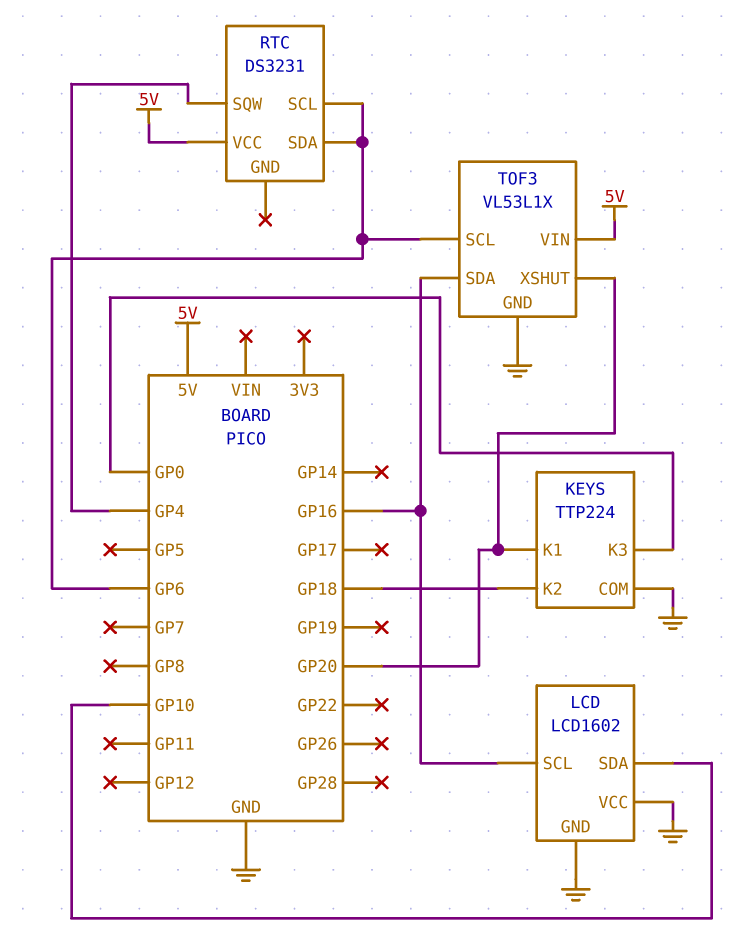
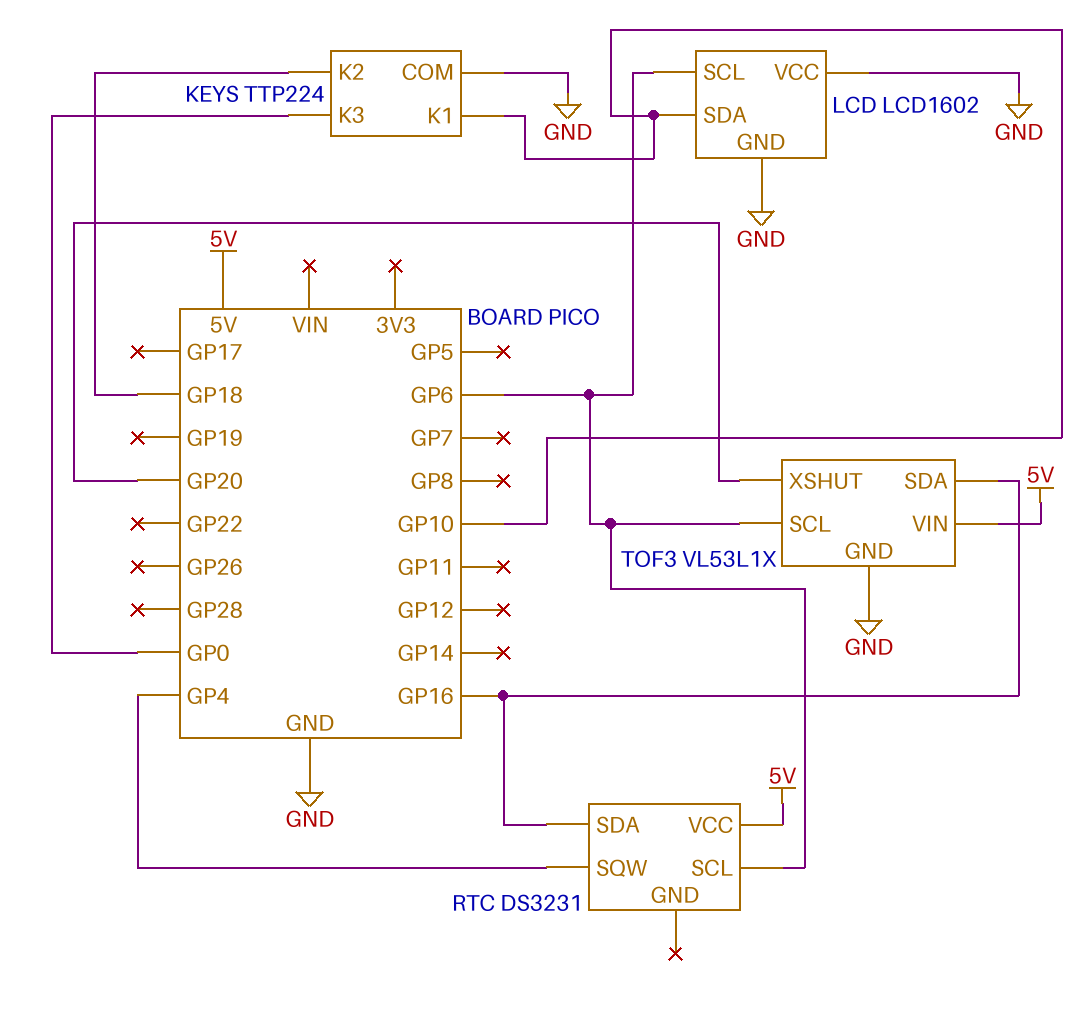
KEYS pin K1: GP20 -> GP10
LCD pin SCL: GP16 -> GP6
RTC pin SDA: GP6 -> GP16

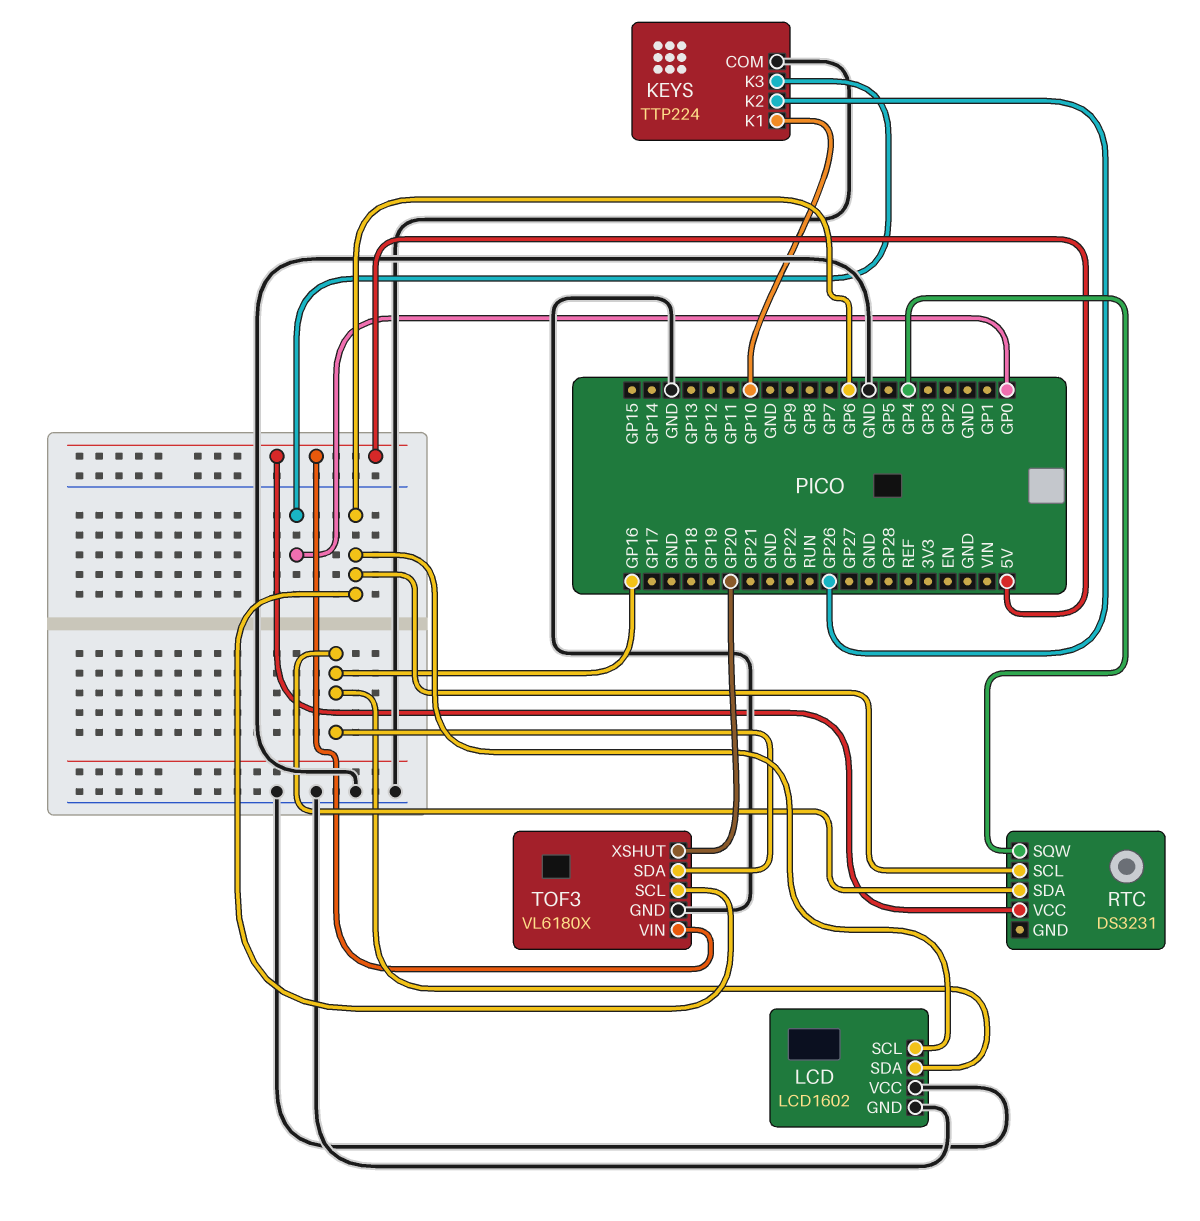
KEYS pin K2: GP18 -> GP26
LCD pin SDA: GP10 -> GP16
TOF3: VL53L1X -> VL6180X

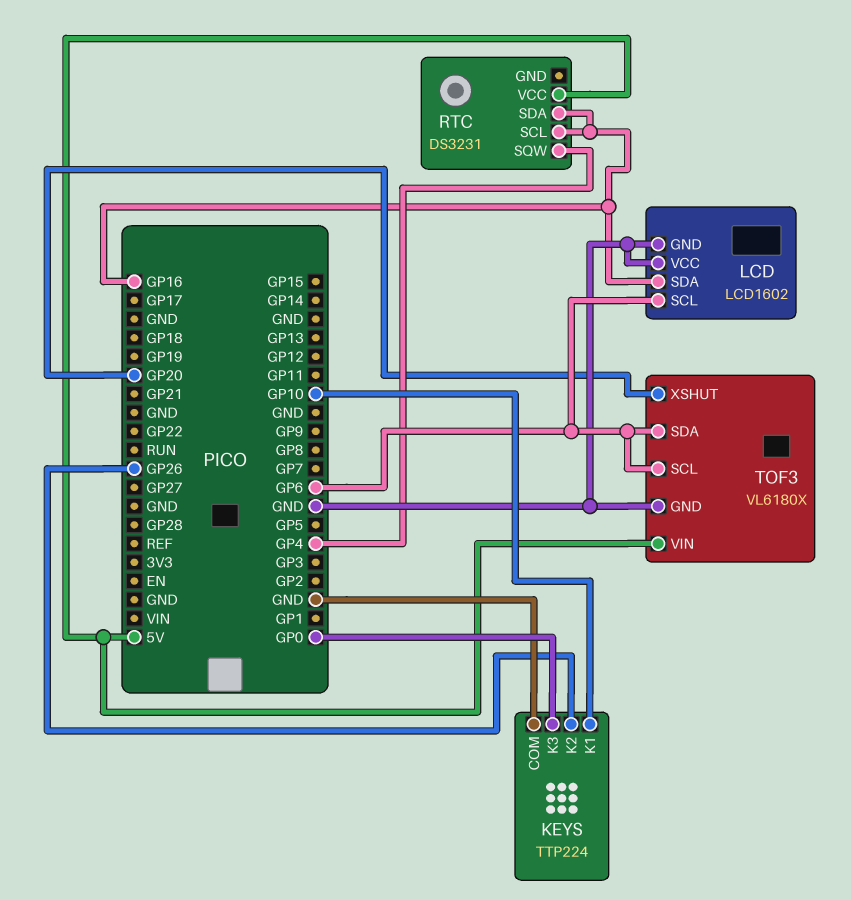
RTC pin SCL: GP6 -> GP16
TOF3 pin SDA: GP16 -> GP6

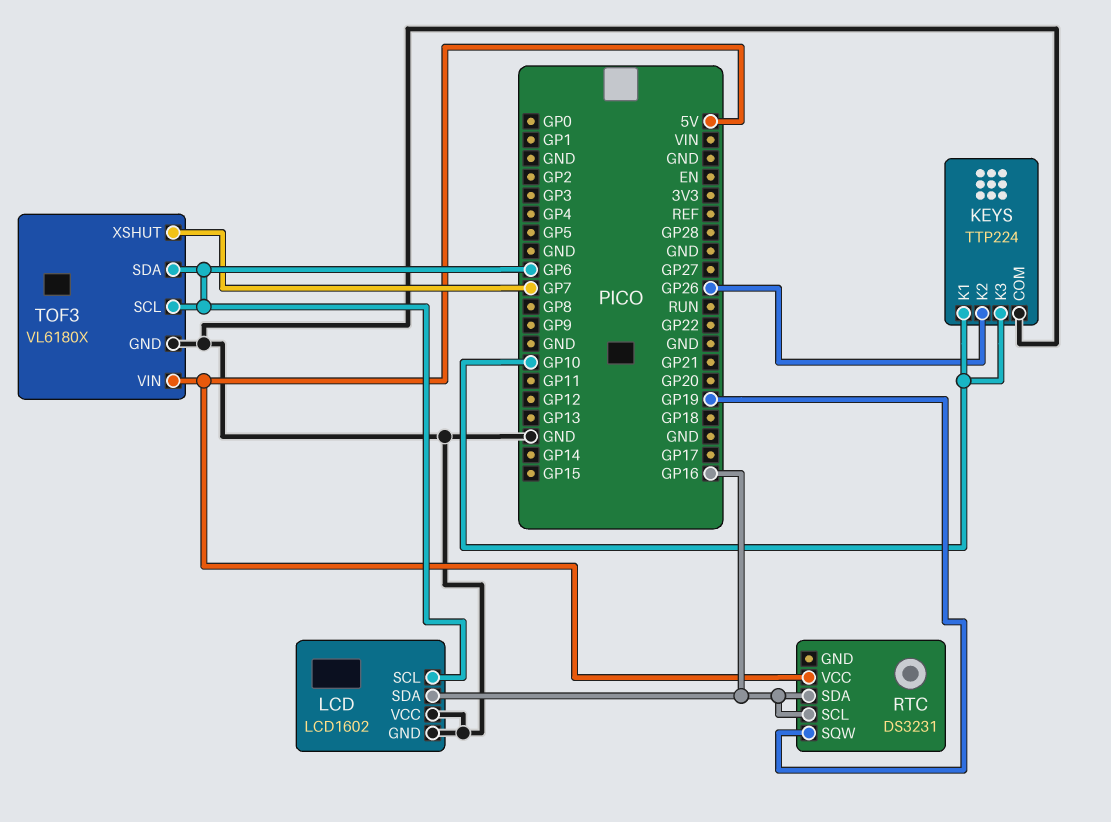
KEYS pin K3: GP0 -> GP10
RTC pin SQW: GP4 -> GP19
TOF3 pin XSHUT: GP20 -> GP7

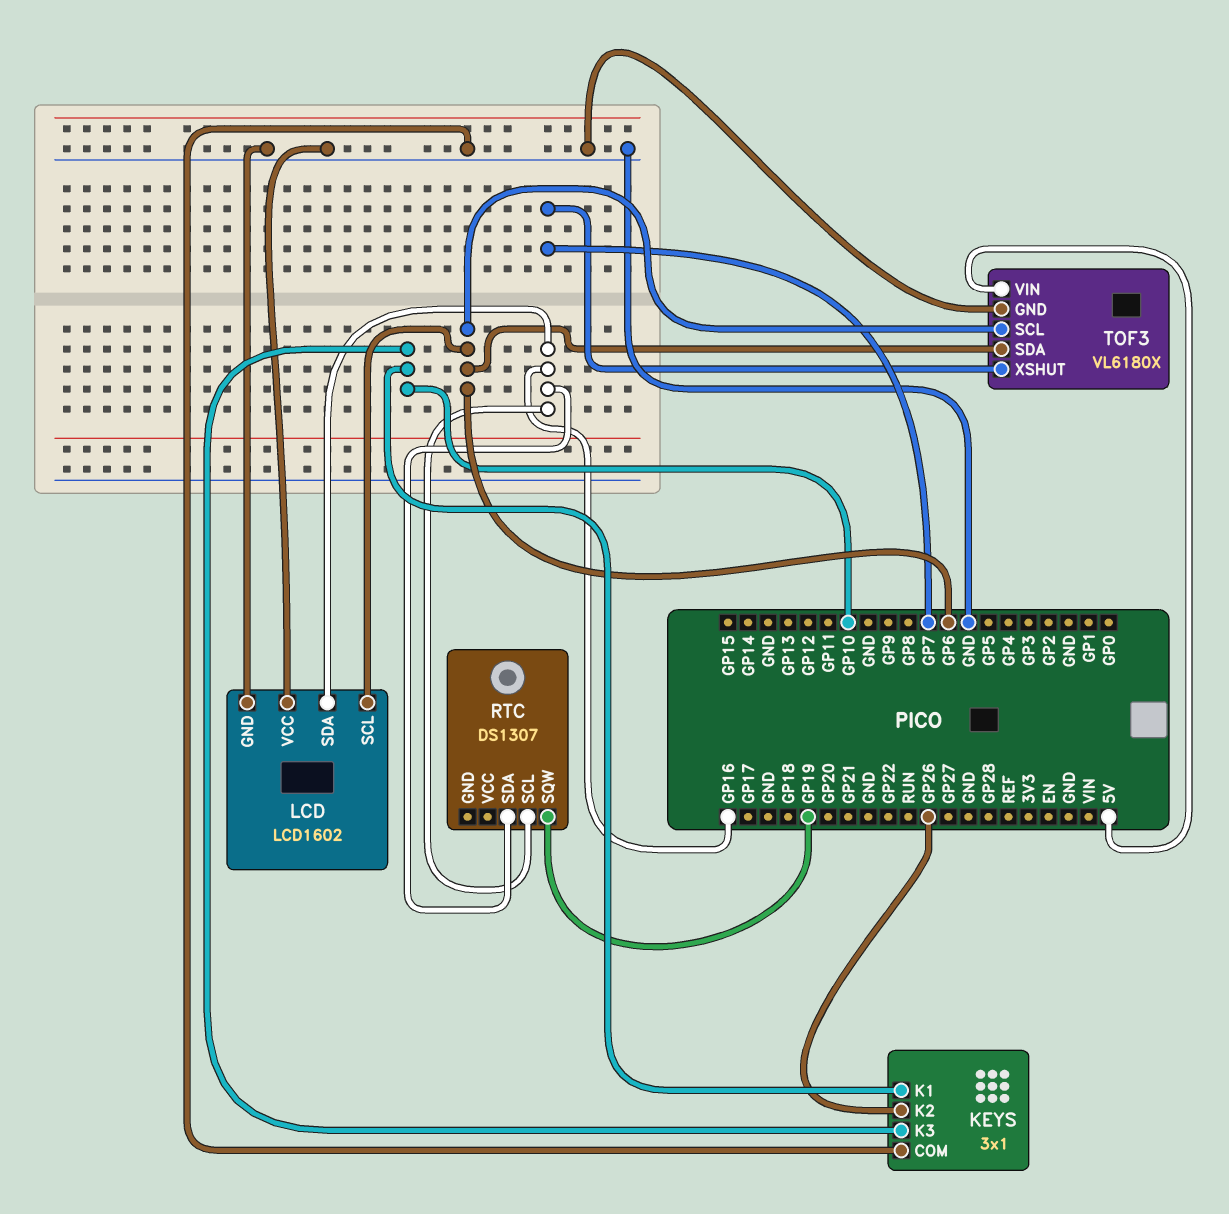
KEYS: TTP224 -> 3x1
RTC: DS3231 -> DS1307
RTC pin VCC: 5V -> none

